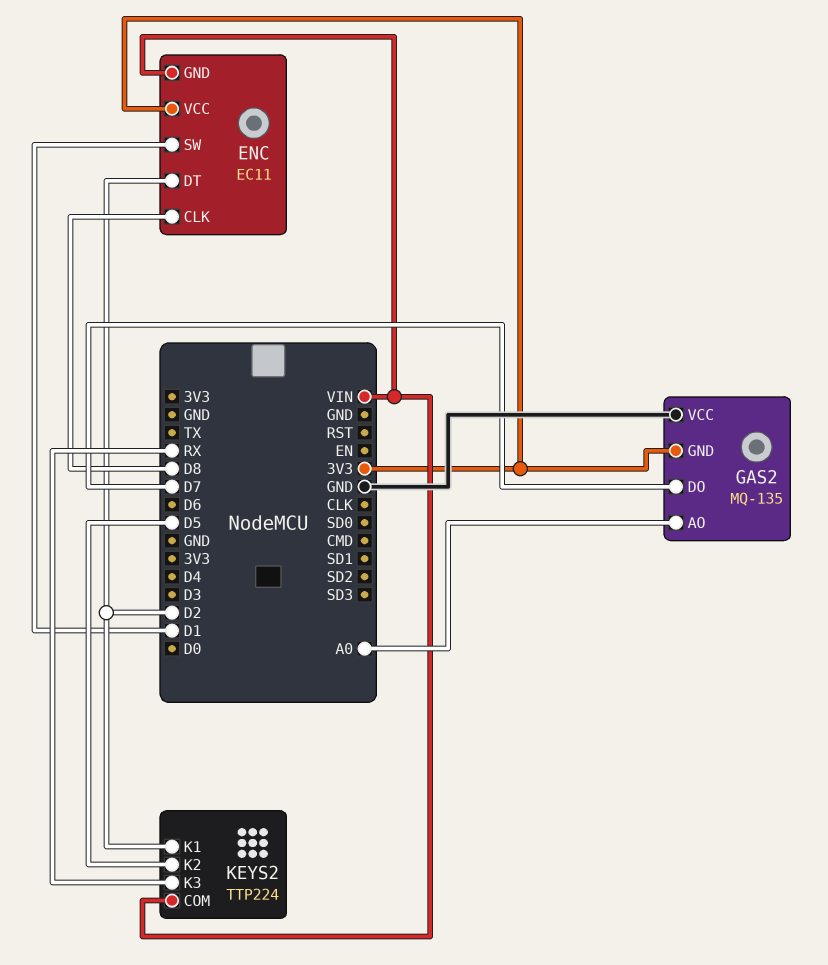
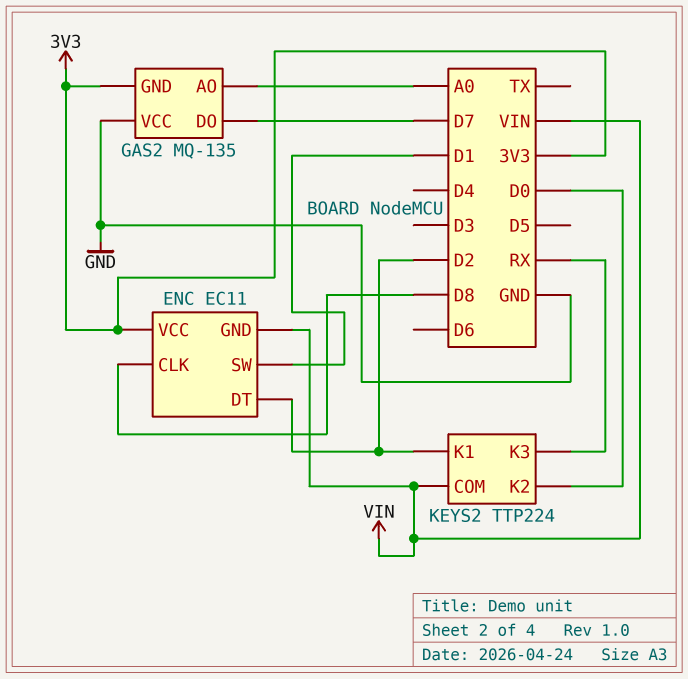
KEYS2 pin K2: D5 -> D0

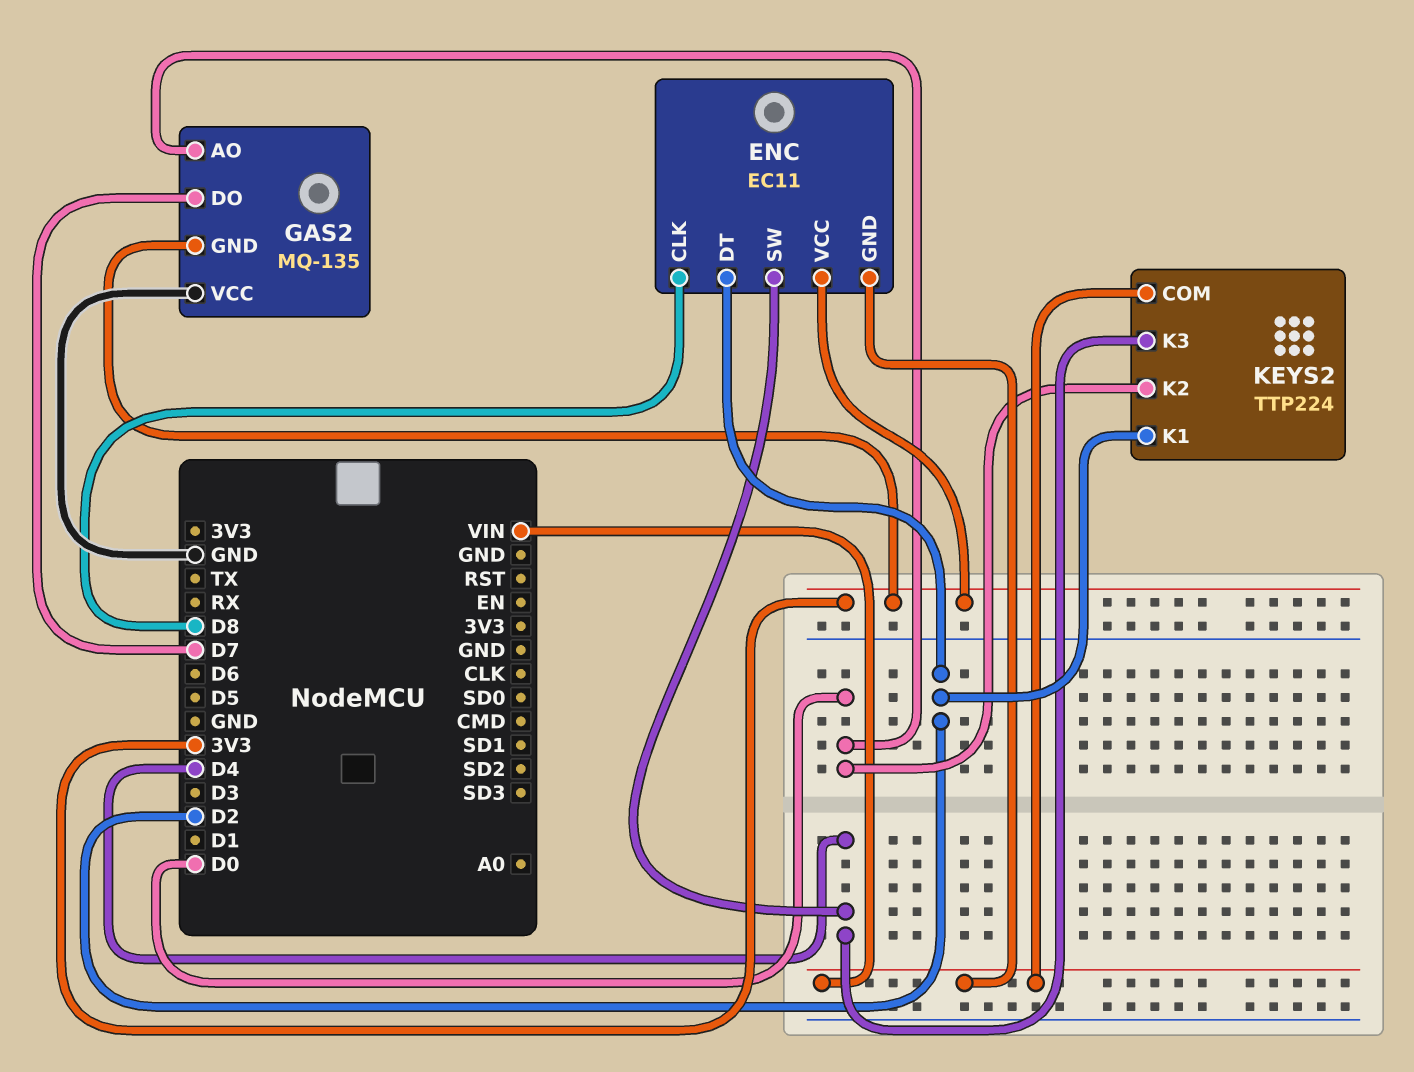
ENC pin SW: D1 -> D4
GAS2 pin AO: A0 -> D0
KEYS2 pin K3: RX -> D4

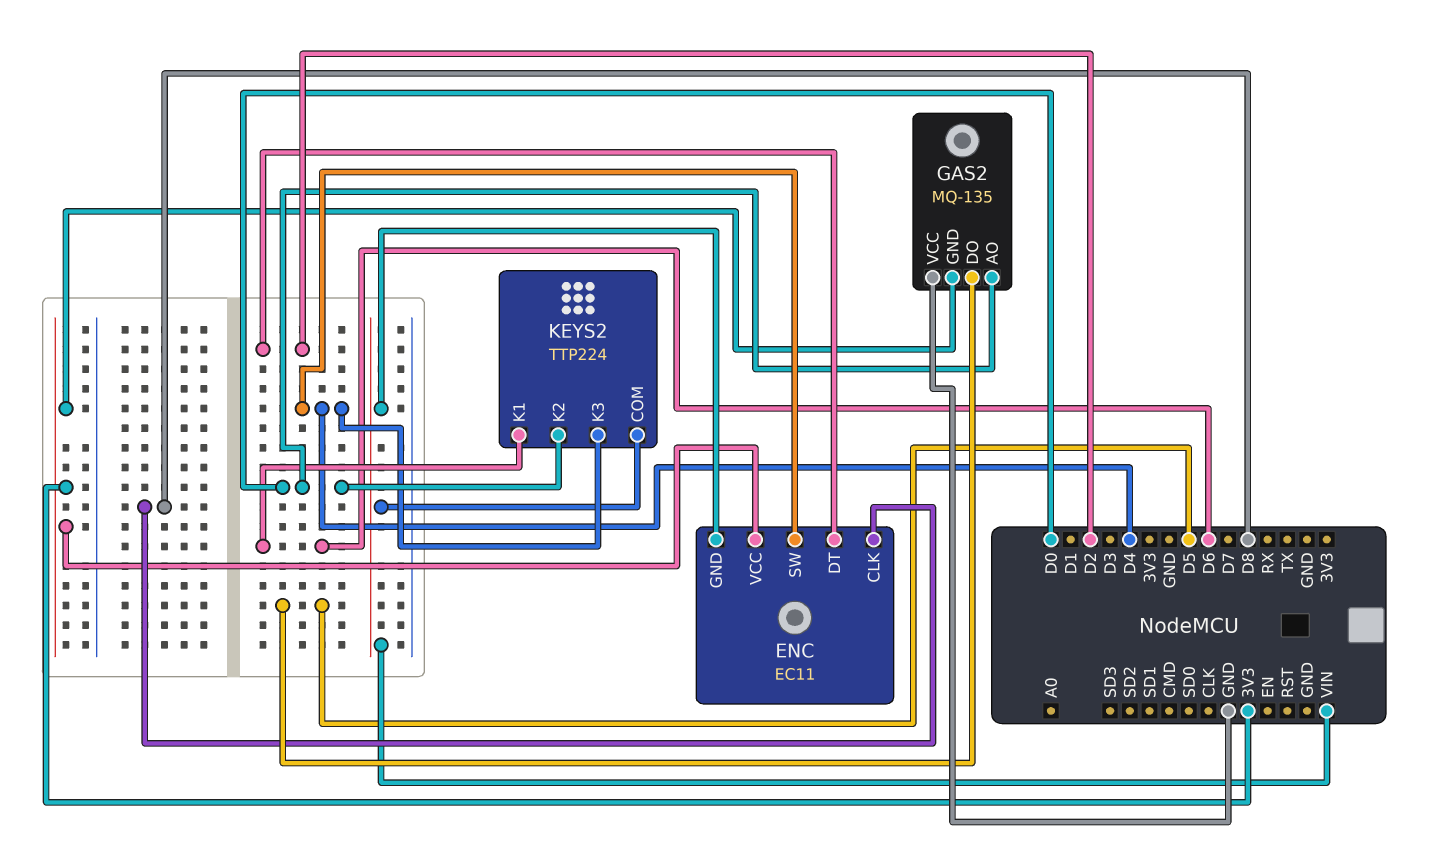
GAS2 pin DO: D7 -> D5
KEYS2 pin K1: D2 -> D6

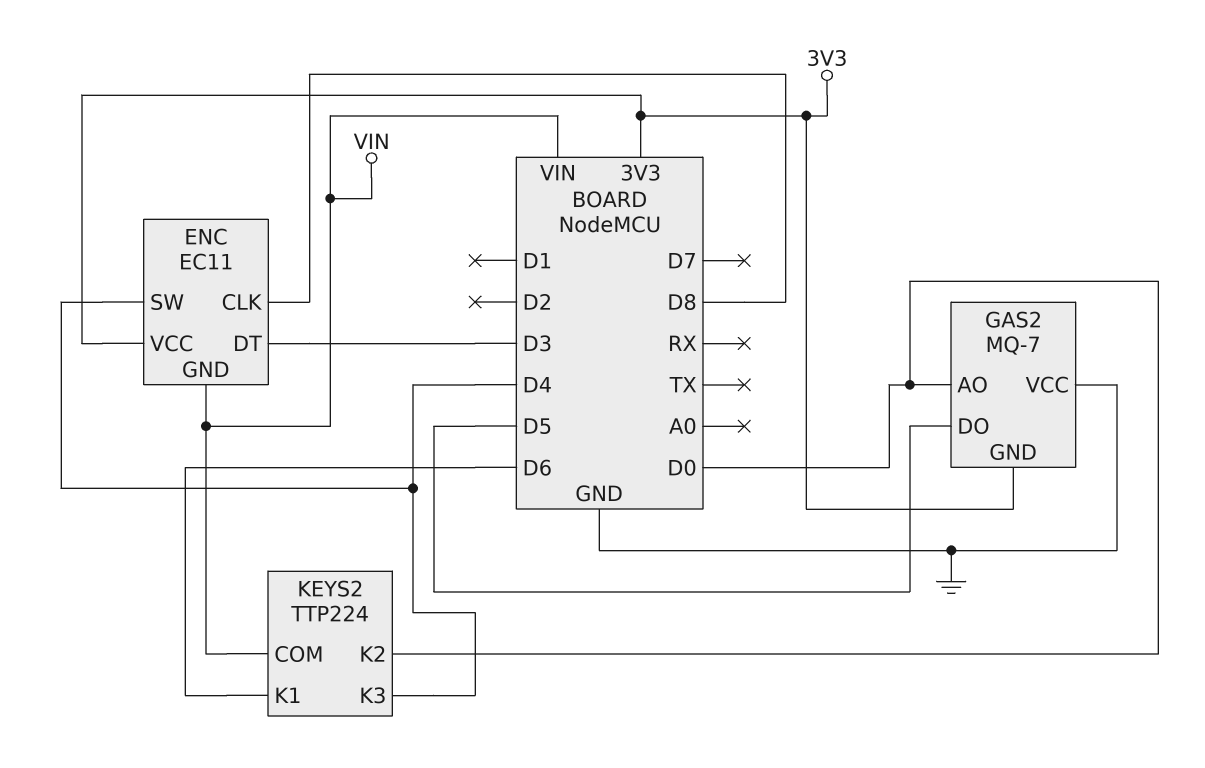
ENC pin DT: D2 -> D3
GAS2: MQ-135 -> MQ-7

